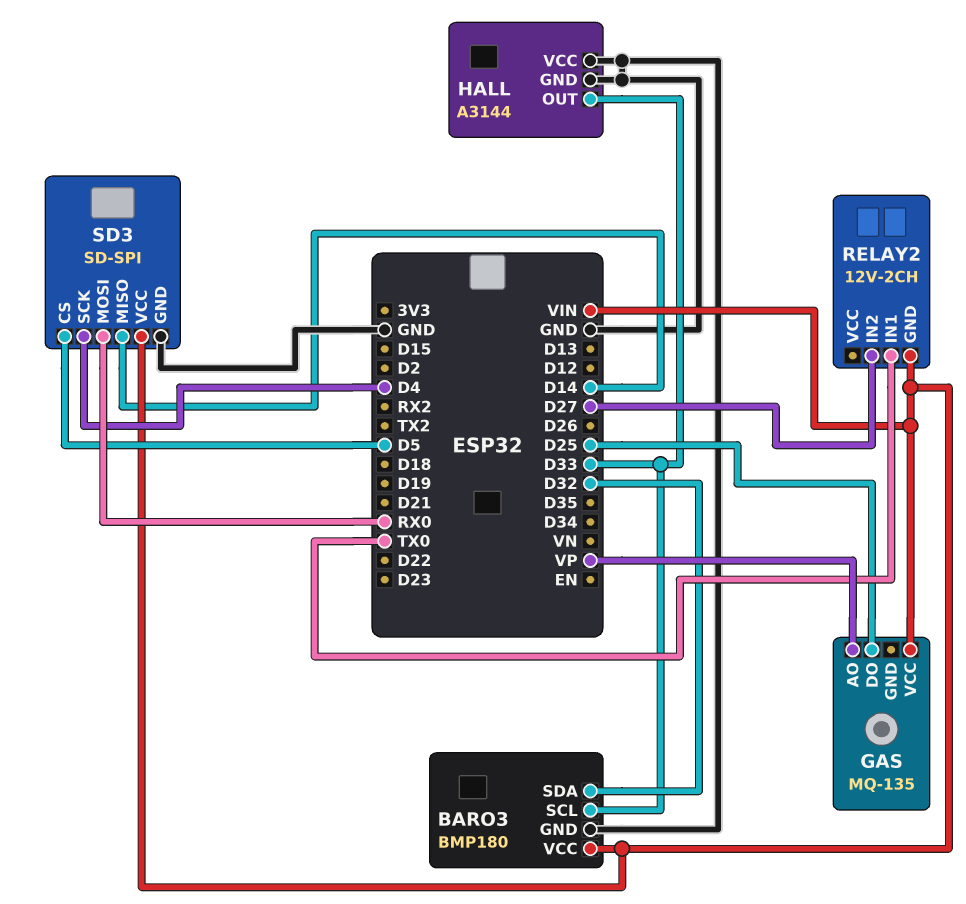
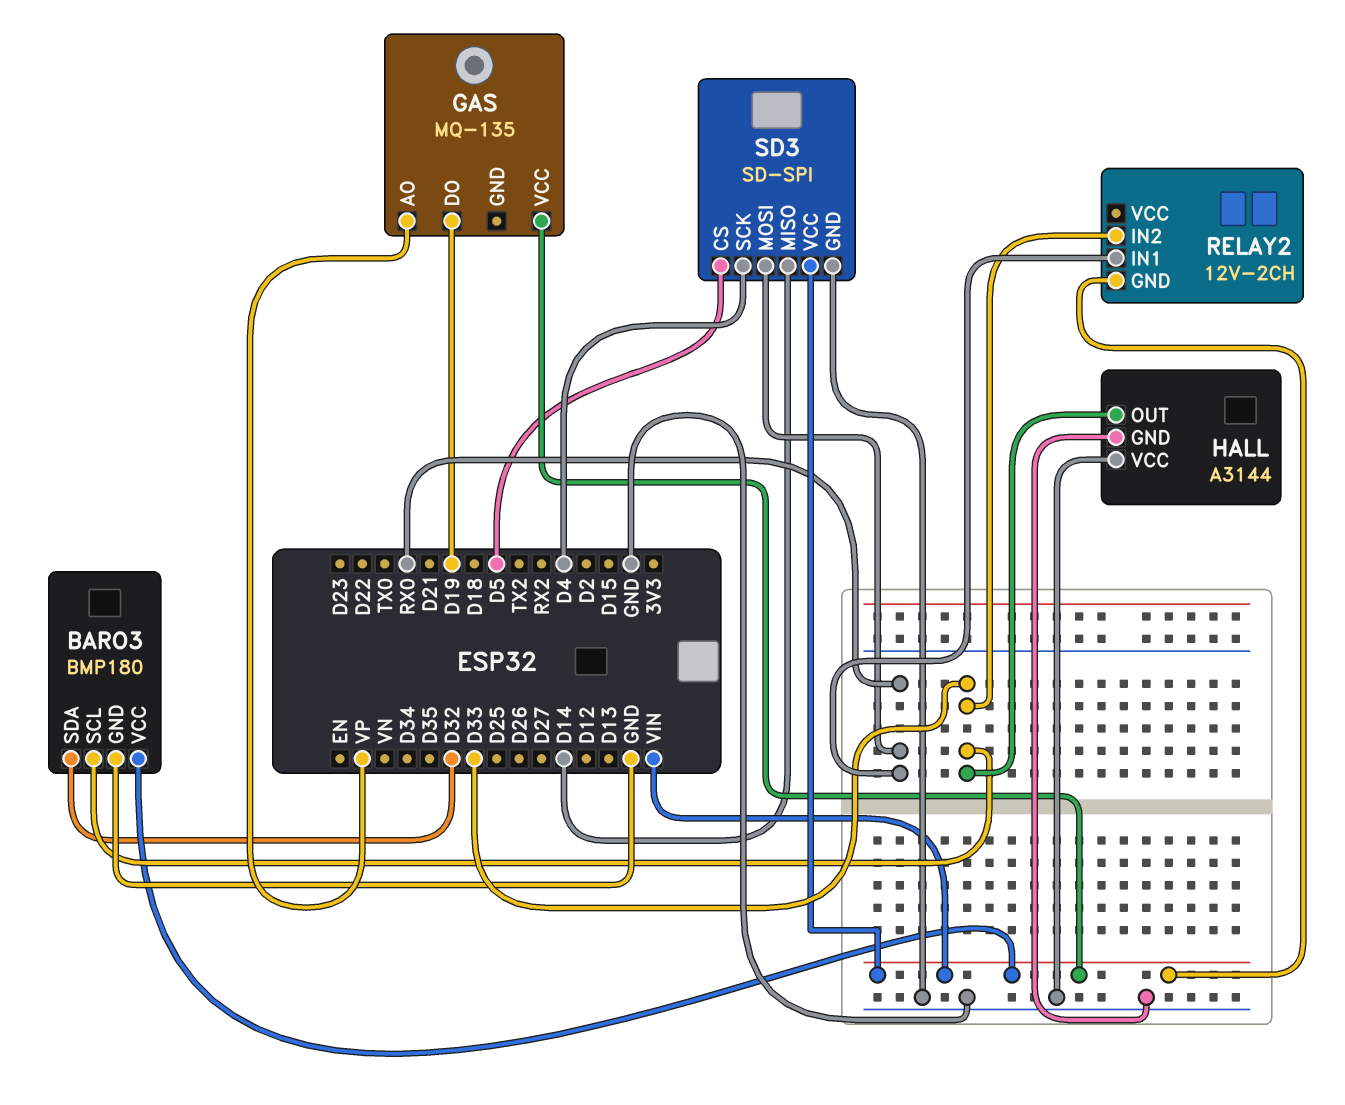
GAS pin DO: D25 -> D19
RELAY2 pin IN1: TX0 -> RX0
RELAY2 pin IN2: D27 -> D33

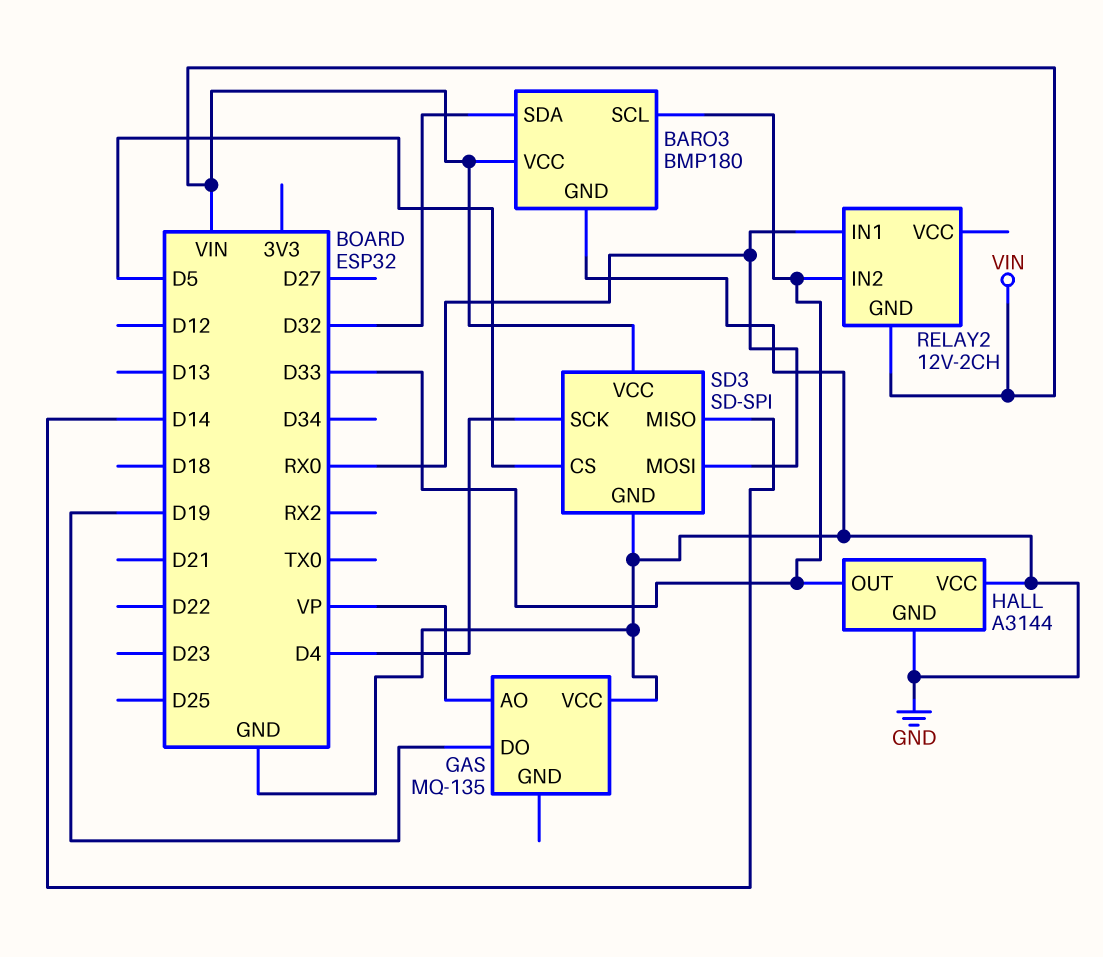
GAS pin VCC: VIN -> GND

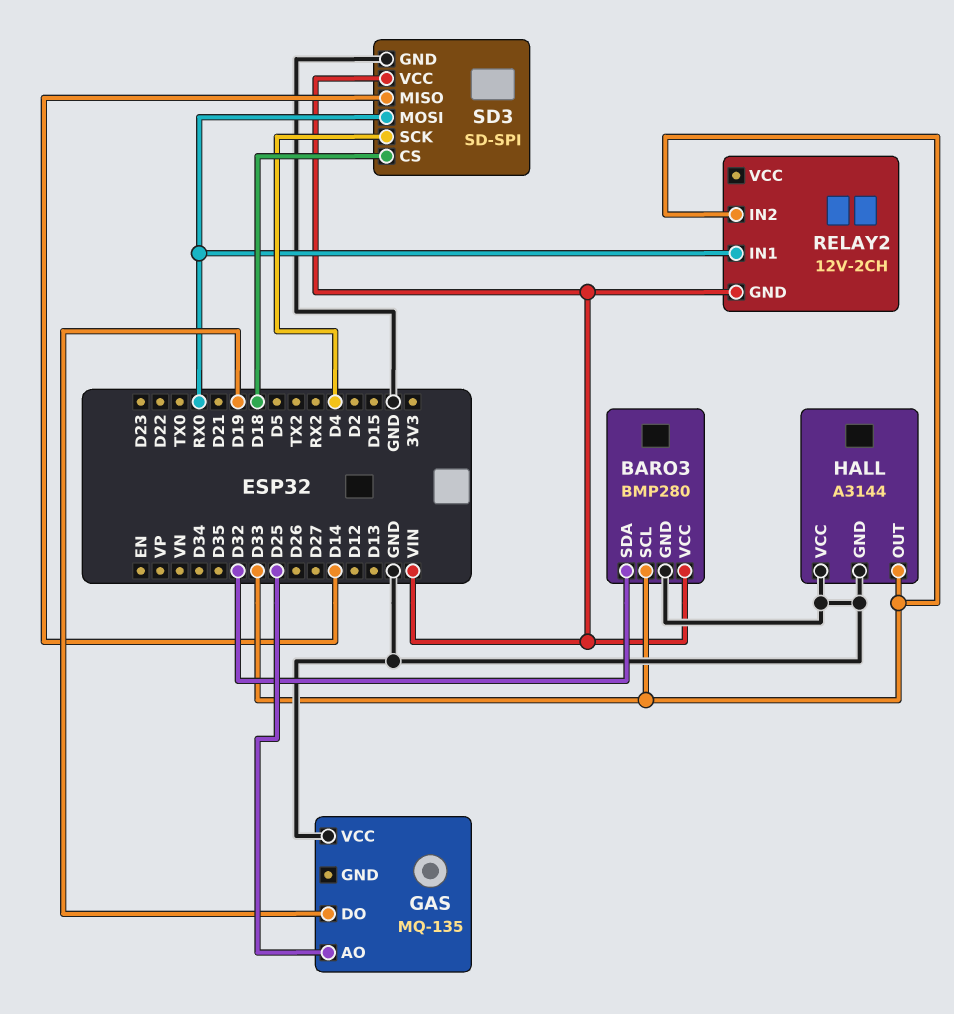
BARO3: BMP180 -> BMP280
GAS pin AO: VP -> D25
SD3 pin CS: D5 -> D18

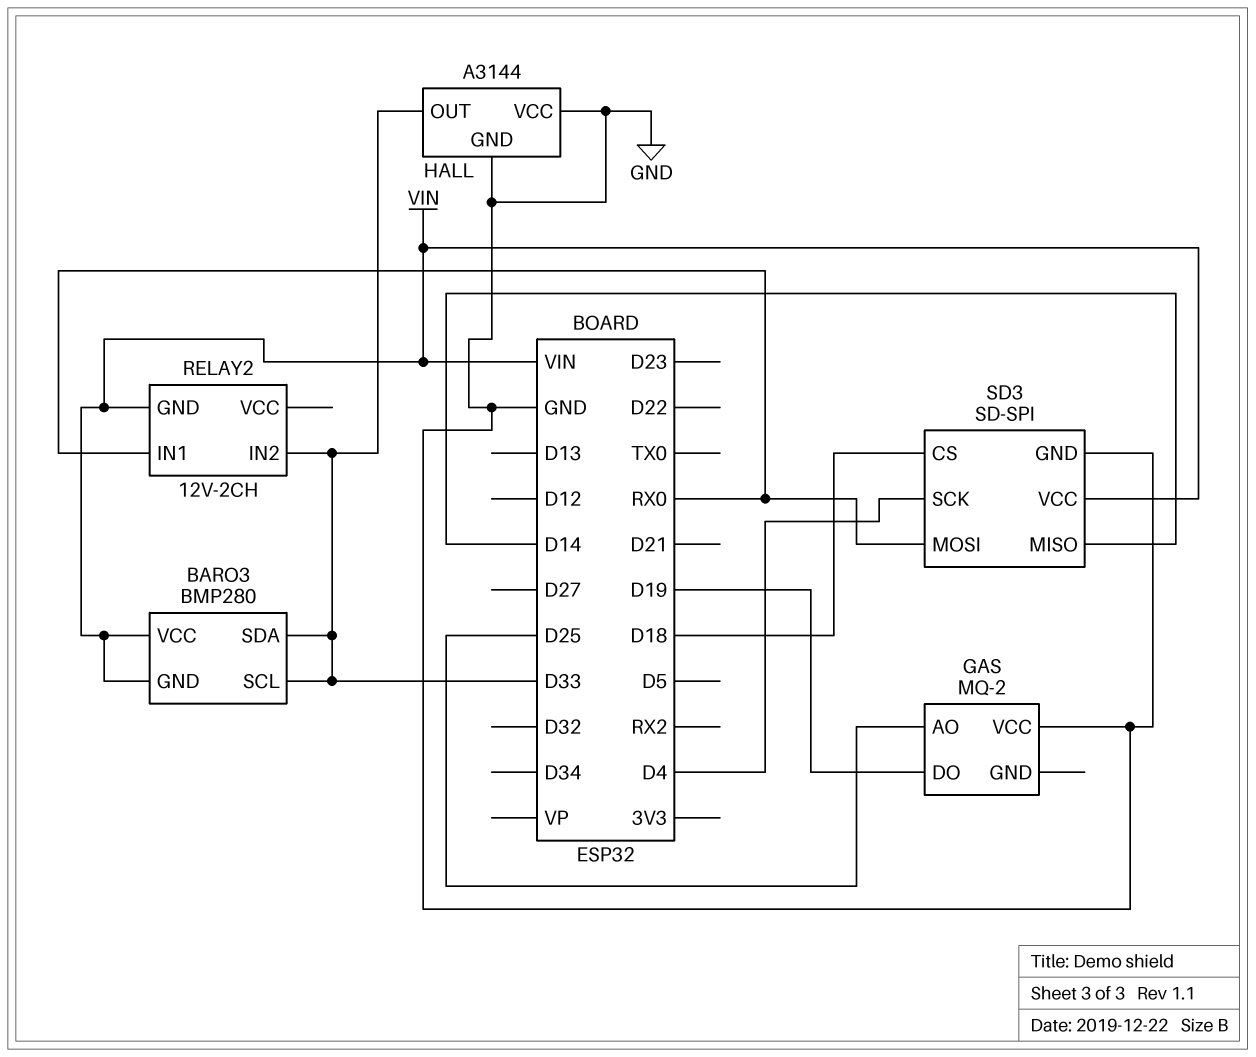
BARO3 pin GND: GND -> VIN
BARO3 pin SDA: D32 -> D33
GAS: MQ-135 -> MQ-2

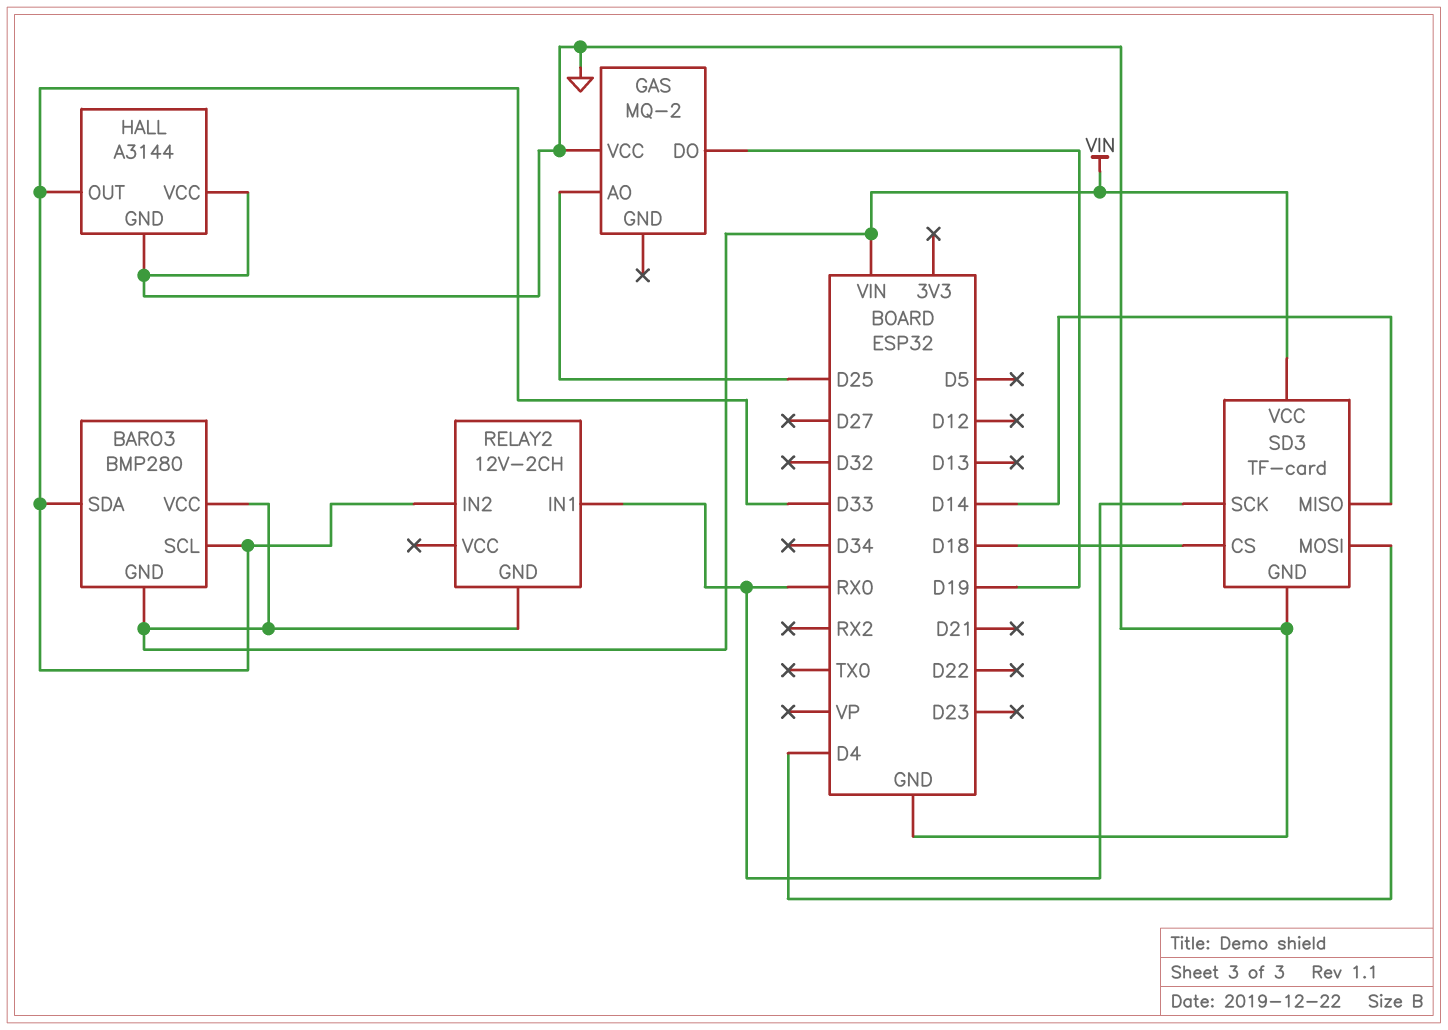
SD3: SD-SPI -> TF-card
SD3 pin MOSI: RX0 -> D4
SD3 pin SCK: D4 -> RX0

